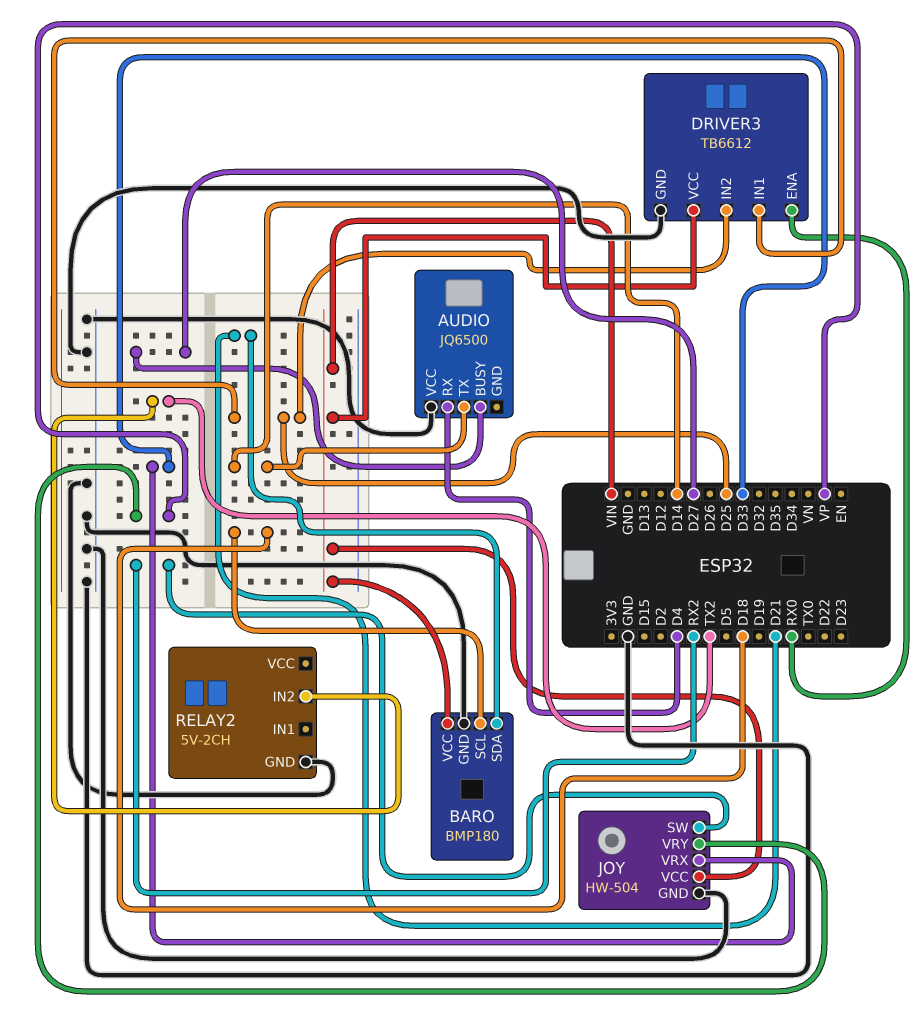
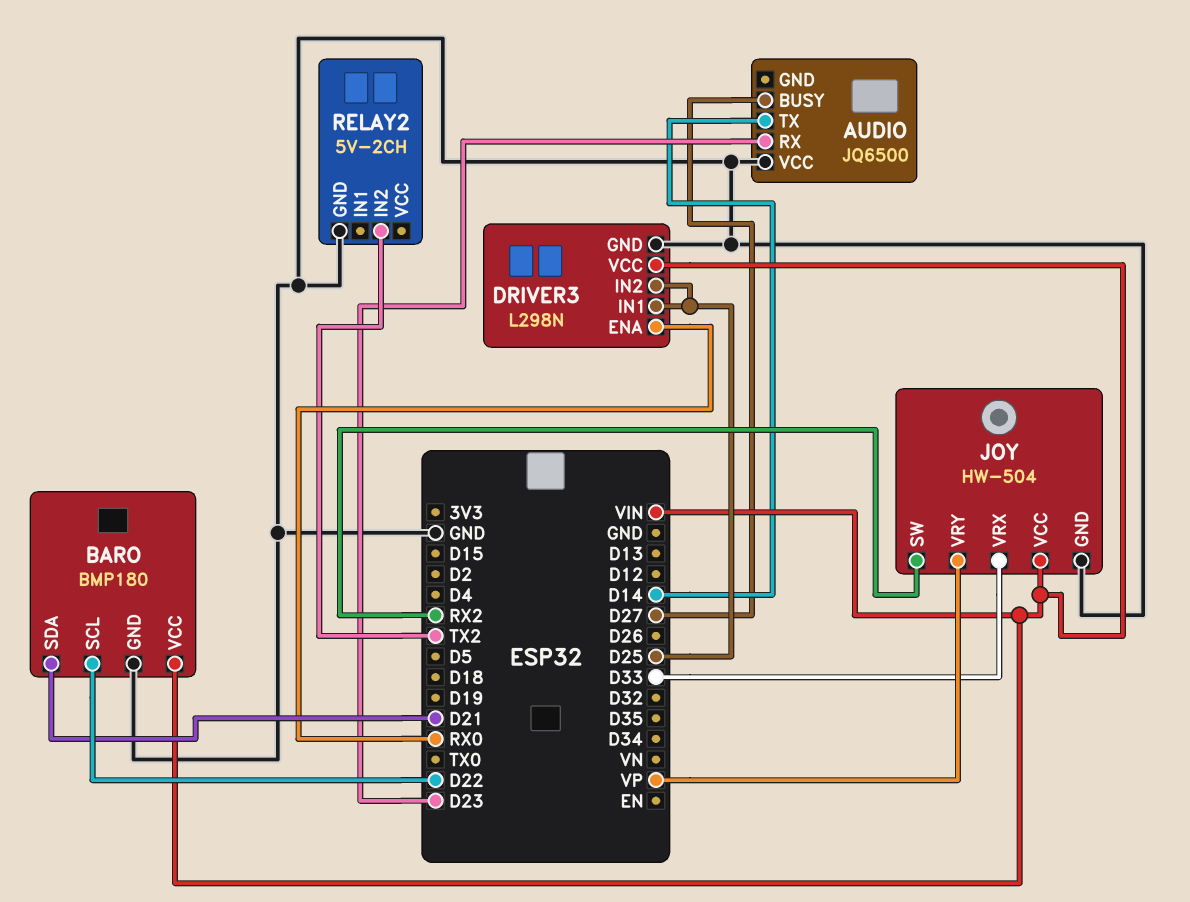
AUDIO pin RX: D4 -> D23
BARO pin SCL: D18 -> D22
DRIVER3: TB6612 -> L298N

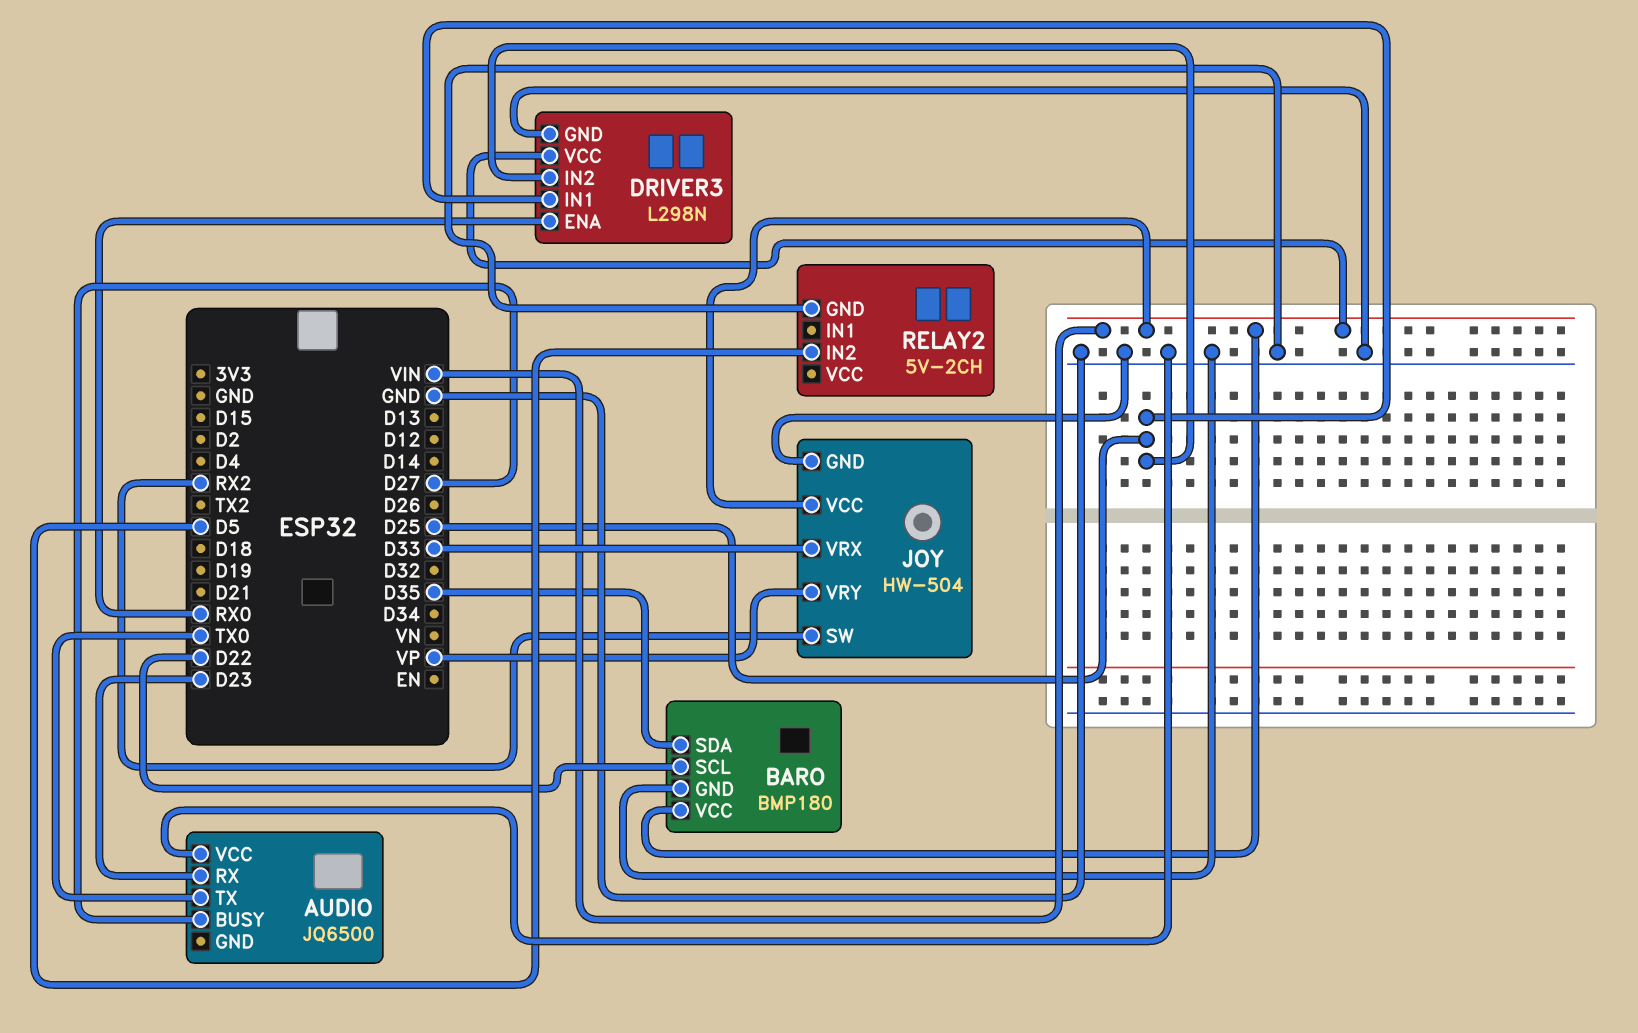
AUDIO pin TX: D14 -> TX0
BARO pin SDA: D21 -> D35
RELAY2 pin IN2: TX2 -> D5

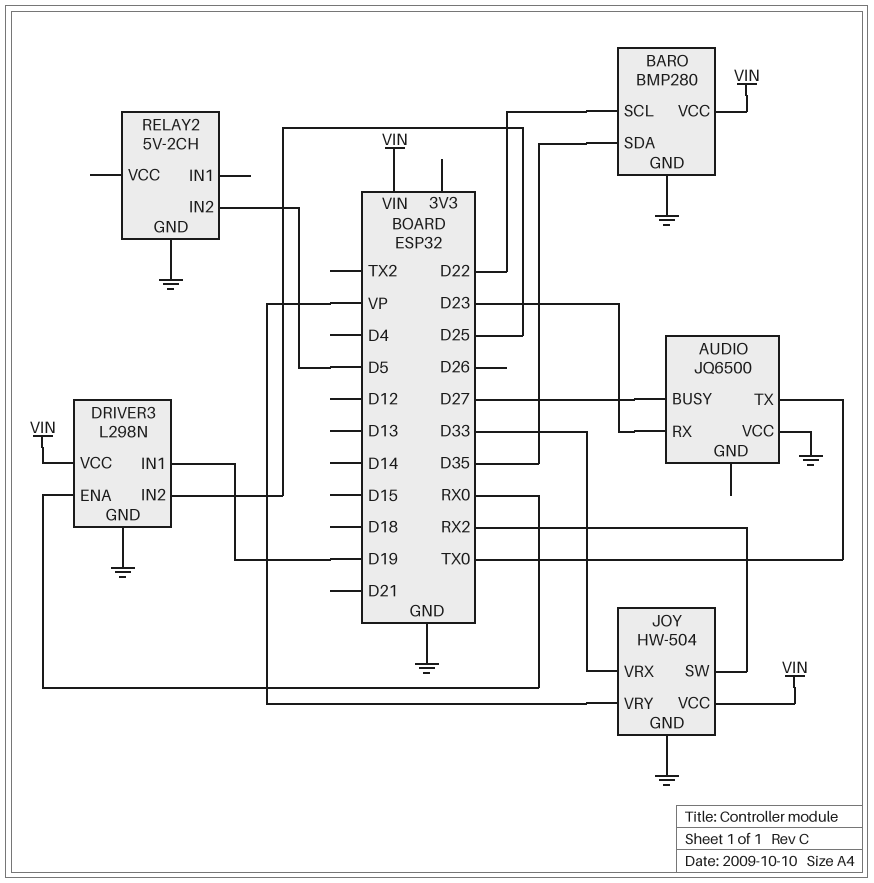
BARO: BMP180 -> BMP280
DRIVER3 pin IN1: D25 -> D19

